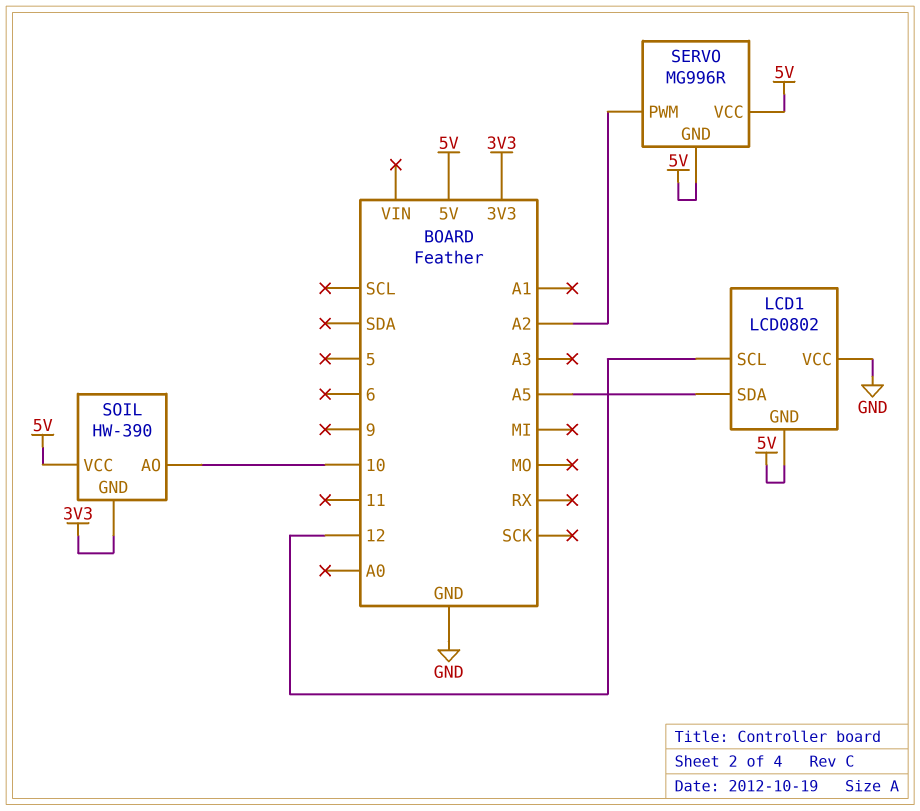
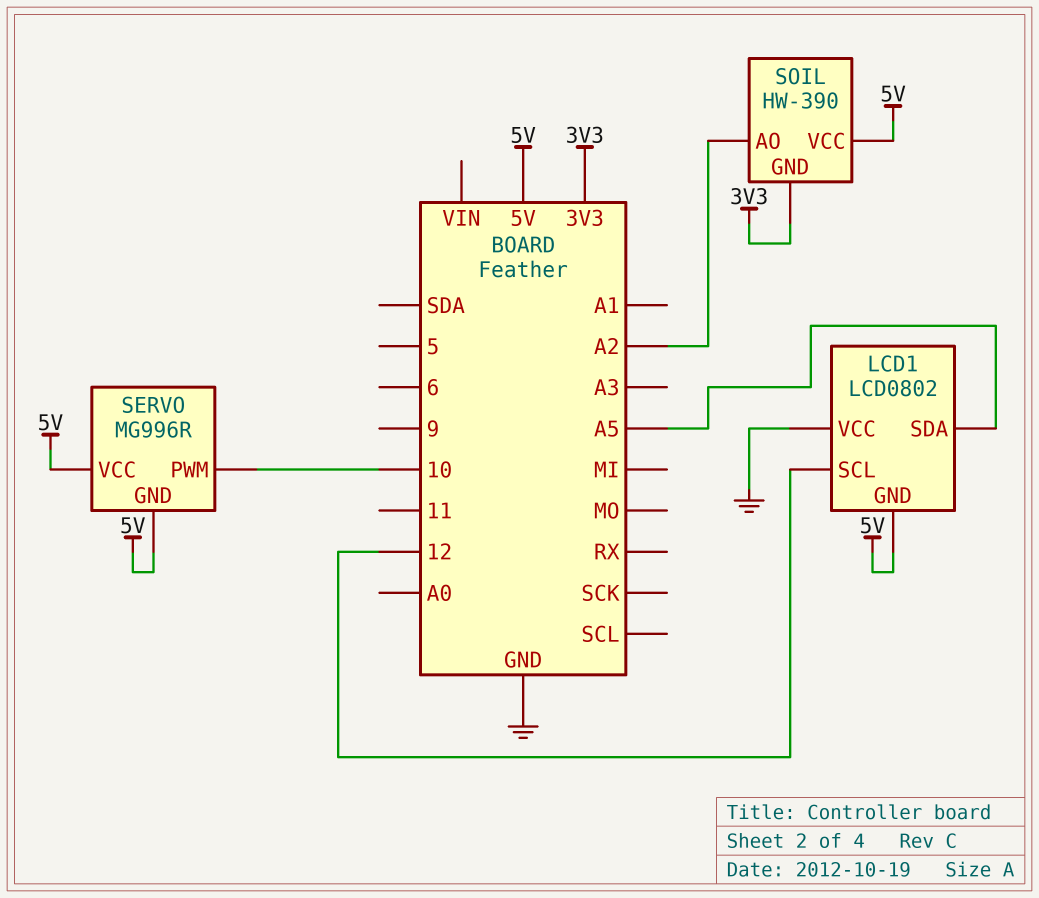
SERVO pin PWM: A2 -> 10
SOIL pin AO: 10 -> A2

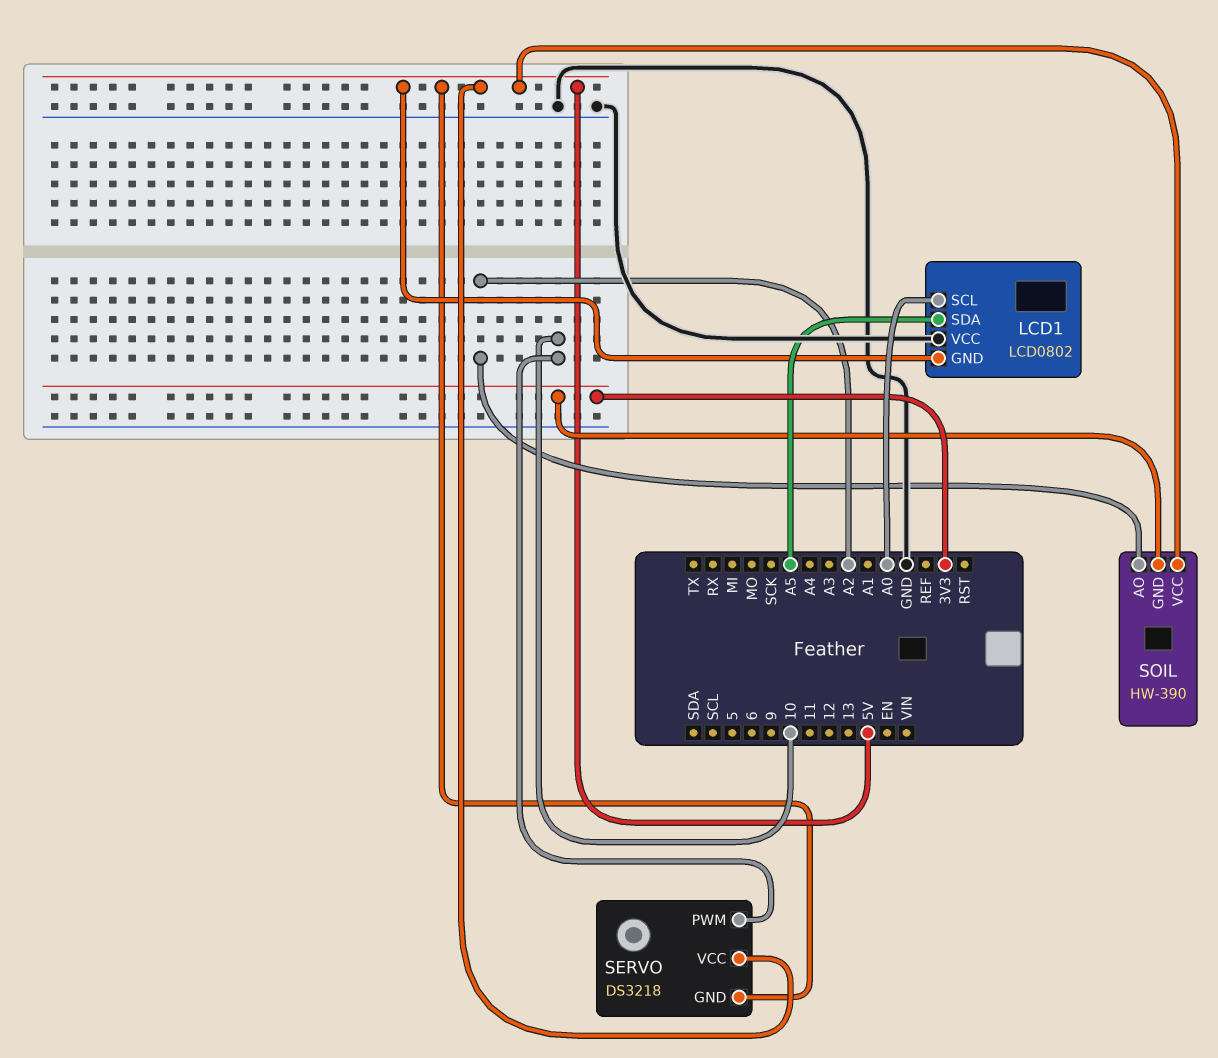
LCD1 pin SCL: 12 -> A0
SERVO: MG996R -> DS3218

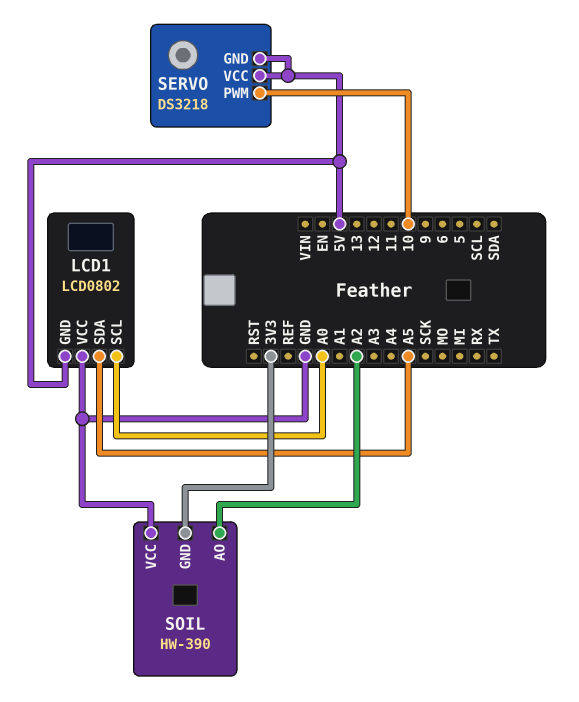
SOIL pin VCC: 5V -> GND

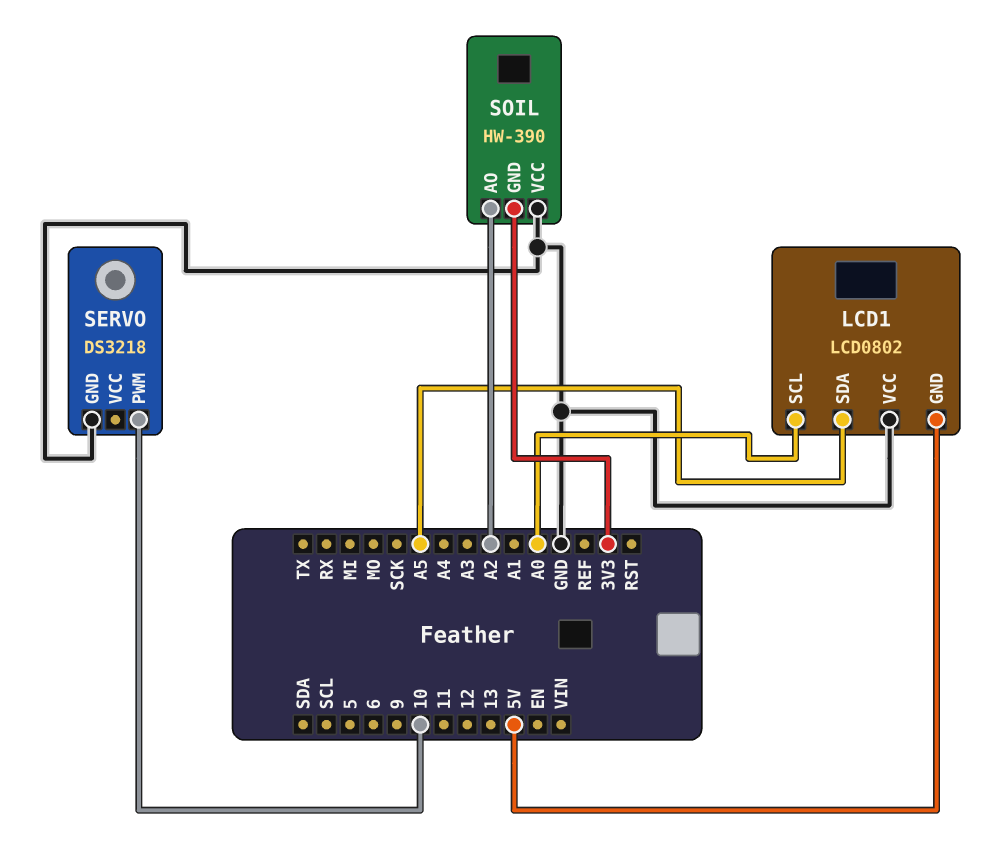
SERVO pin GND: 5V -> GND
SERVO pin VCC: 5V -> none

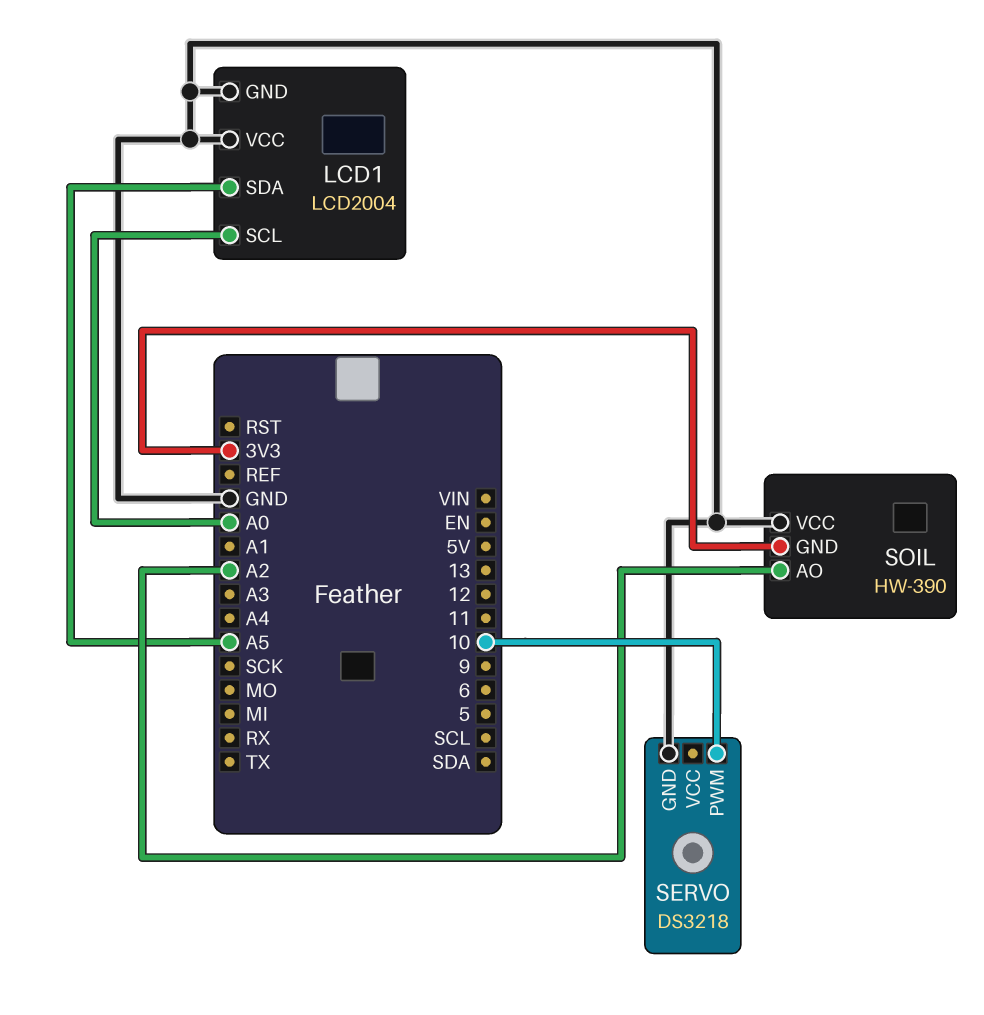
LCD1: LCD0802 -> LCD2004
LCD1 pin GND: 5V -> GND

